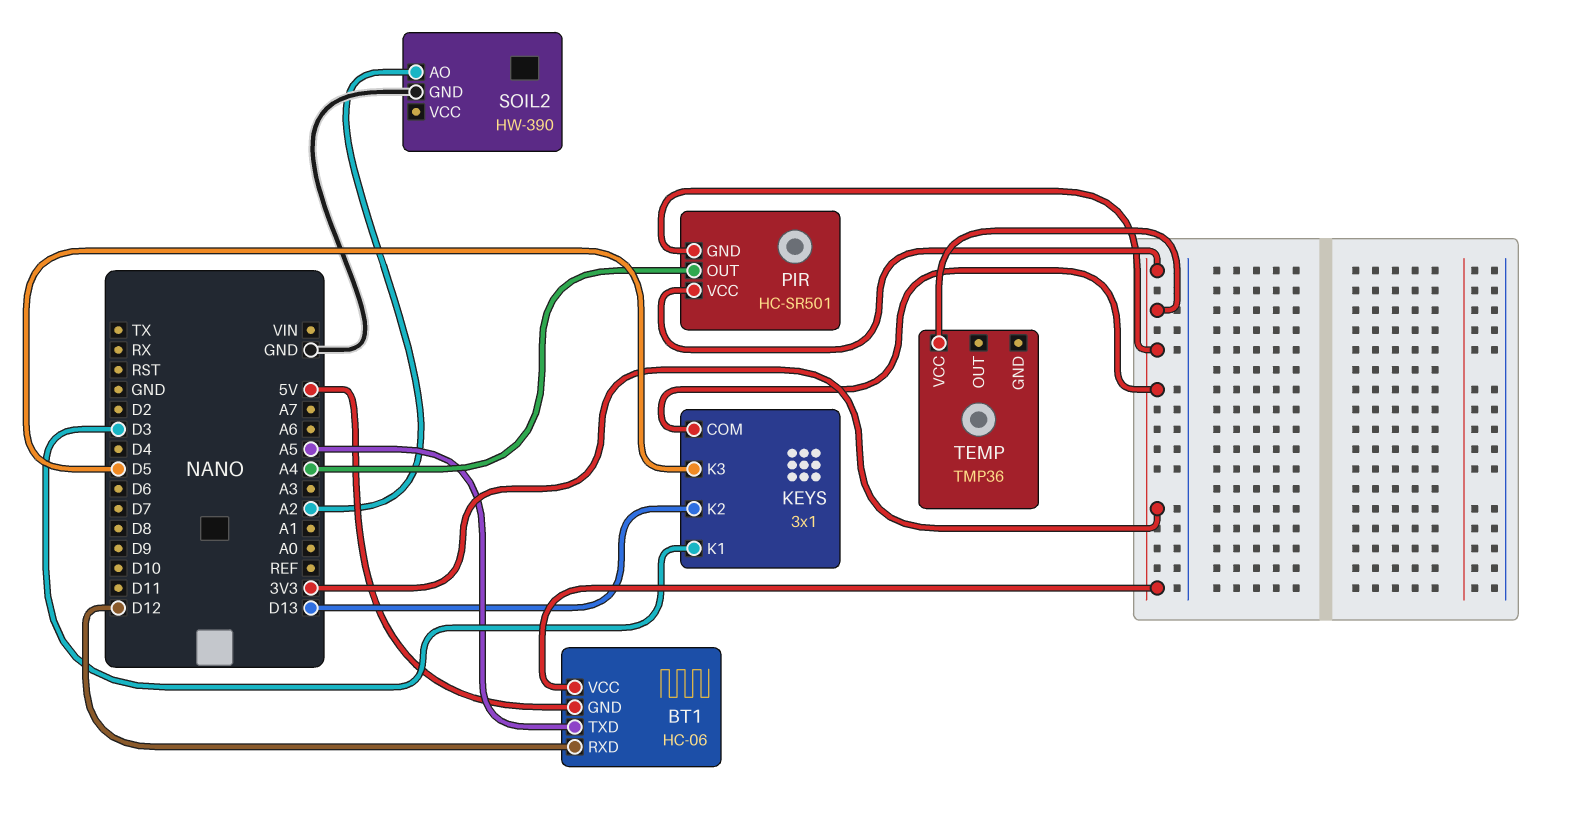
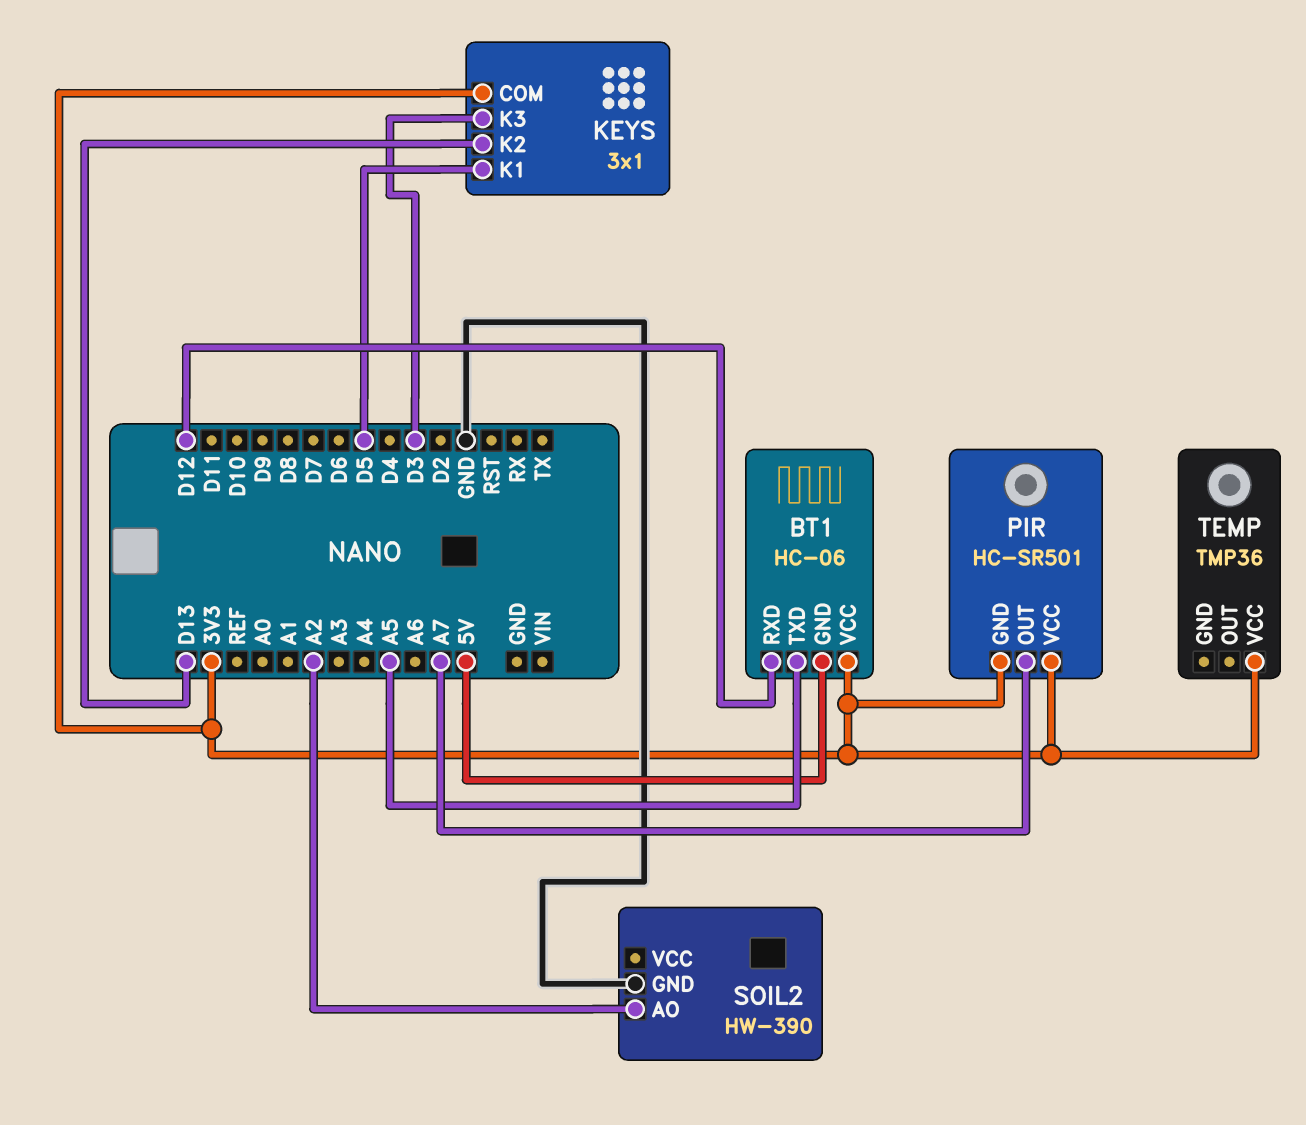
KEYS pin K1: D3 -> D5
KEYS pin K3: D5 -> D3
PIR pin OUT: A4 -> A7

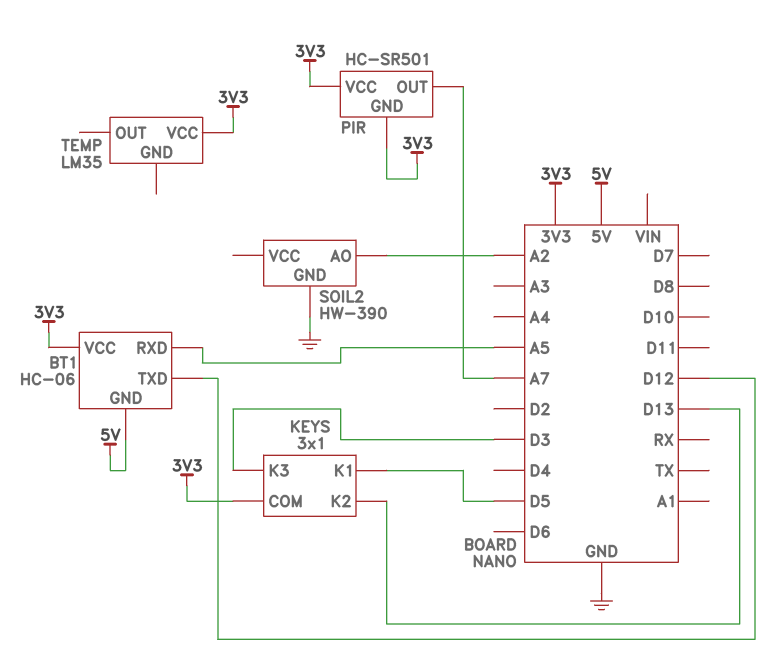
BT1 pin RXD: D12 -> A5
BT1 pin TXD: A5 -> D12
TEMP: TMP36 -> LM35

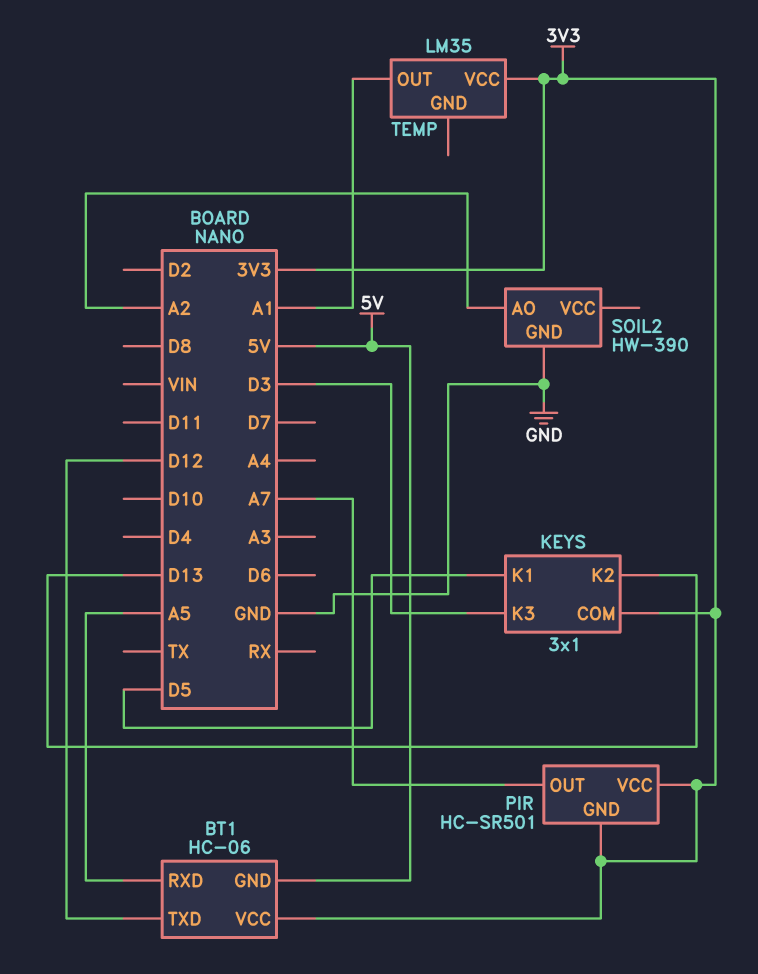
TEMP pin OUT: none -> A1

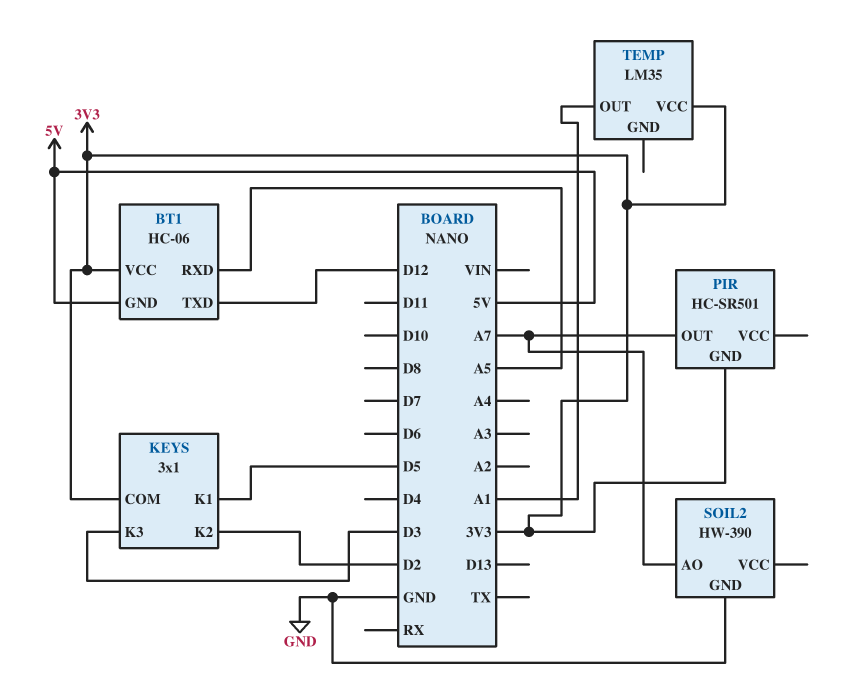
KEYS pin K2: D13 -> D2
PIR pin VCC: 3V3 -> none
SOIL2 pin AO: A2 -> A7

